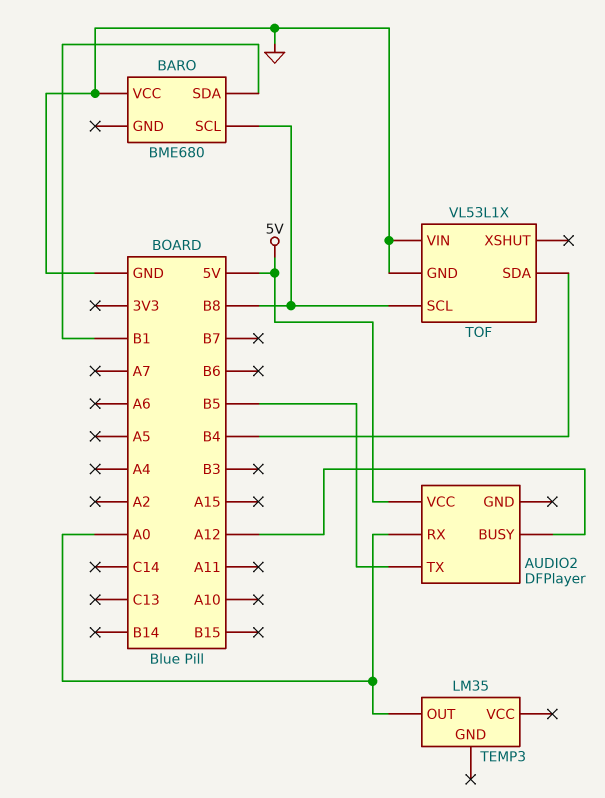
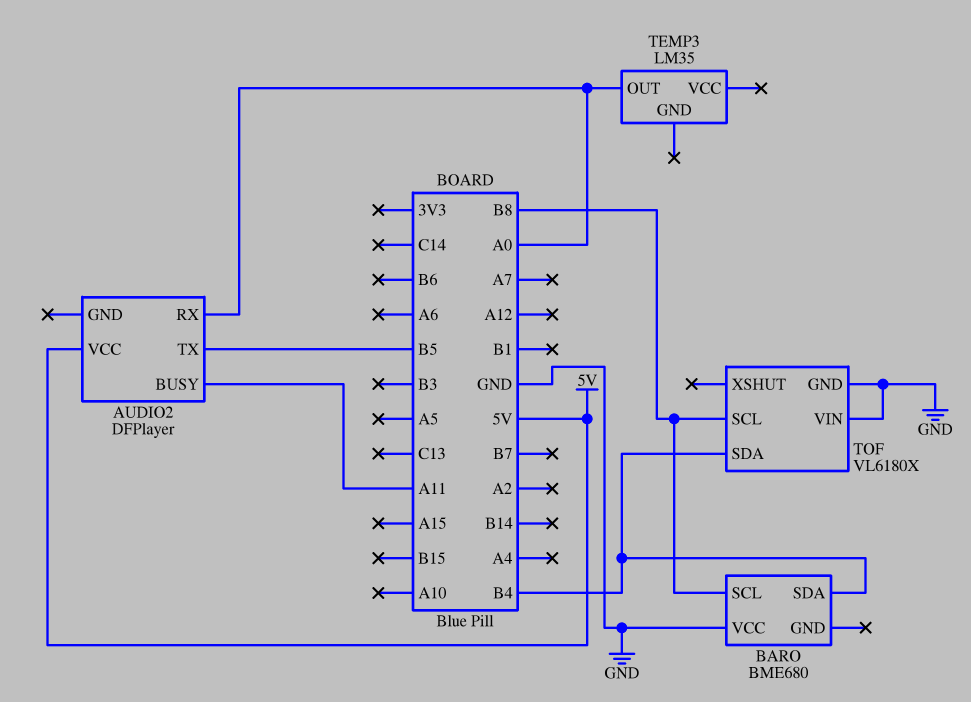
AUDIO2 pin BUSY: A12 -> A11
BARO pin SDA: B1 -> B4
TOF: VL53L1X -> VL6180X

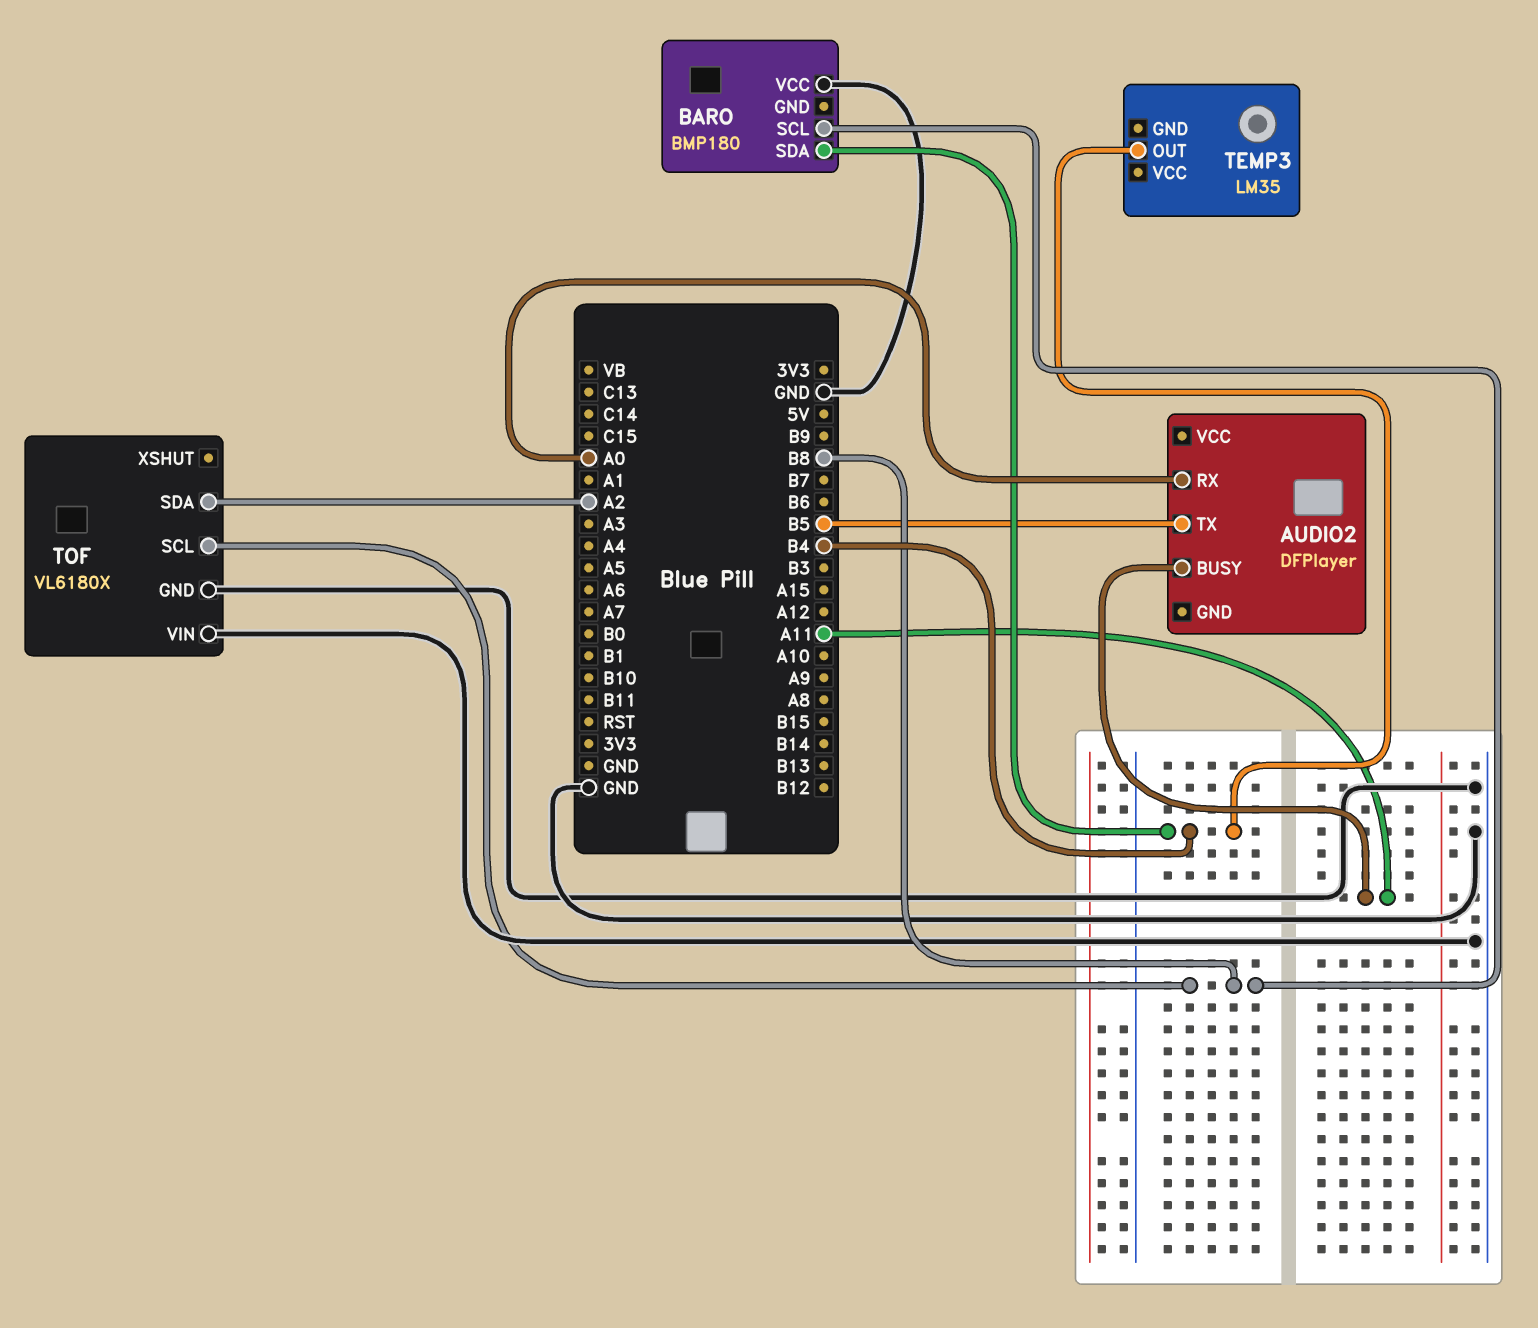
AUDIO2 pin VCC: 5V -> none
BARO: BME680 -> BMP180
TEMP3 pin OUT: A0 -> B4
TOF pin SDA: B4 -> A2

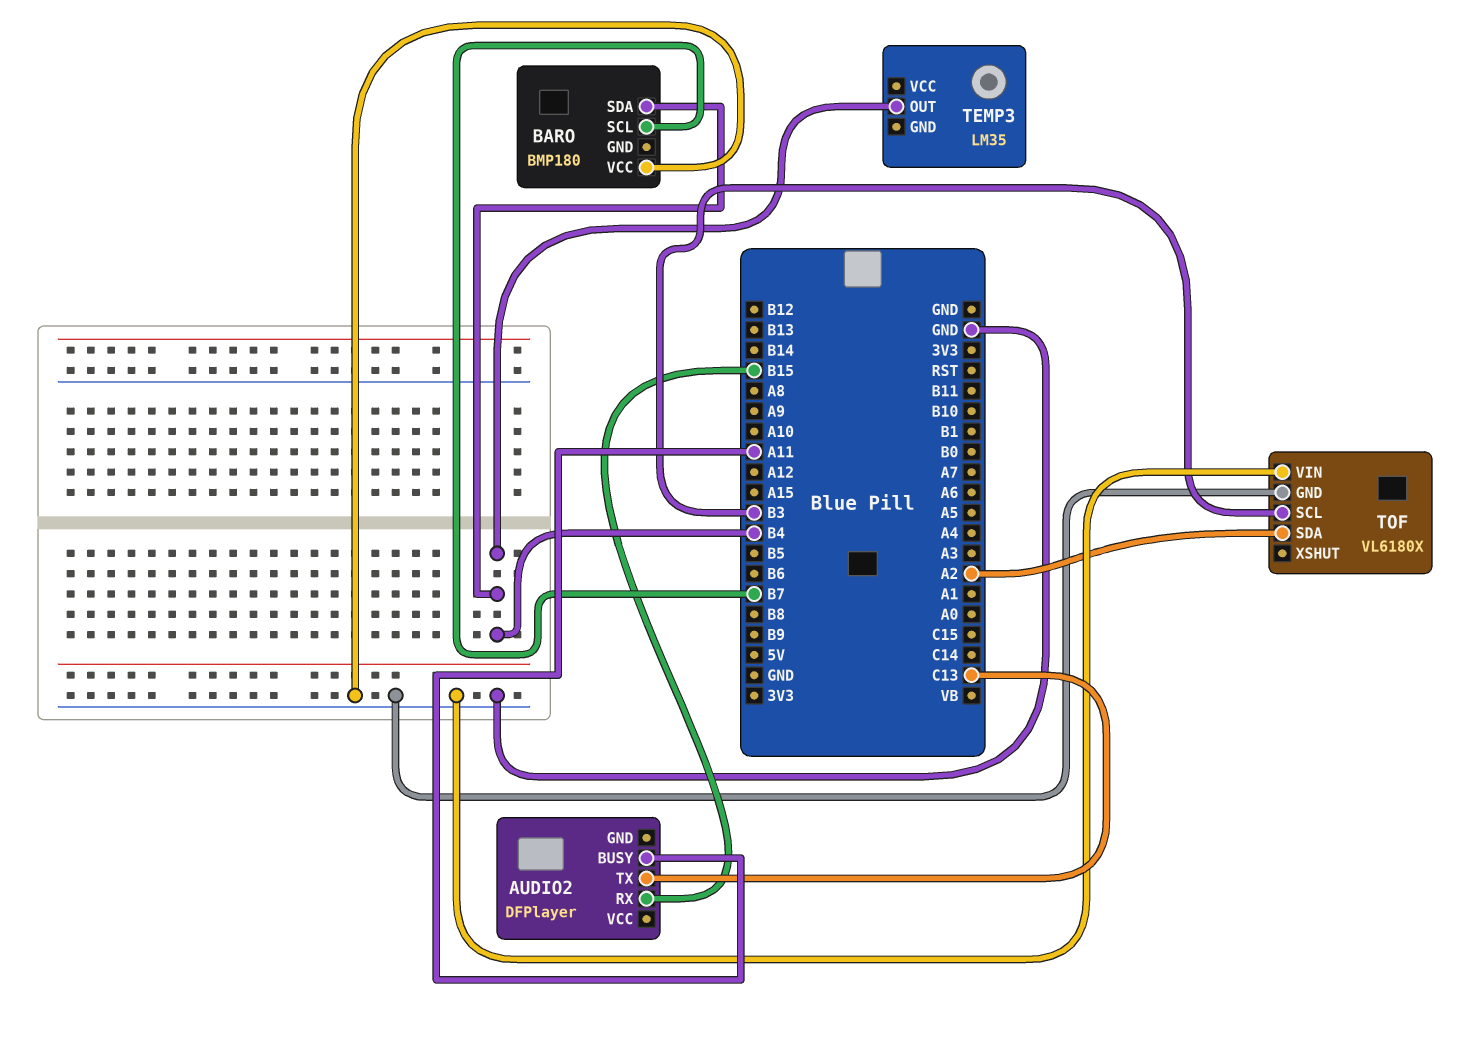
AUDIO2 pin RX: A0 -> B15
AUDIO2 pin TX: B5 -> C13
BARO pin SCL: B8 -> B7
TOF pin SCL: B8 -> B3

